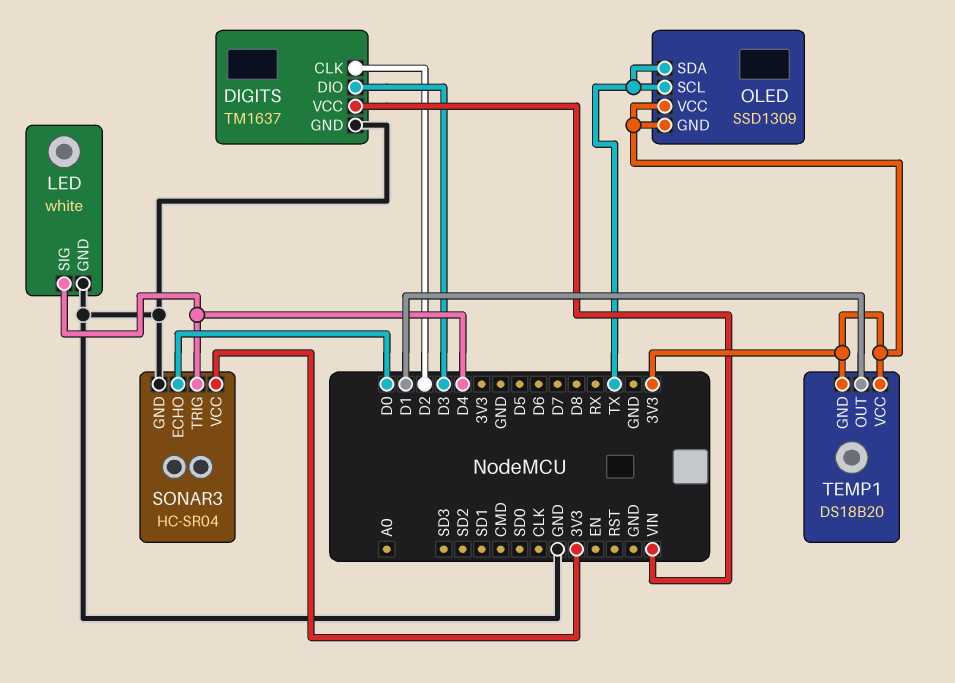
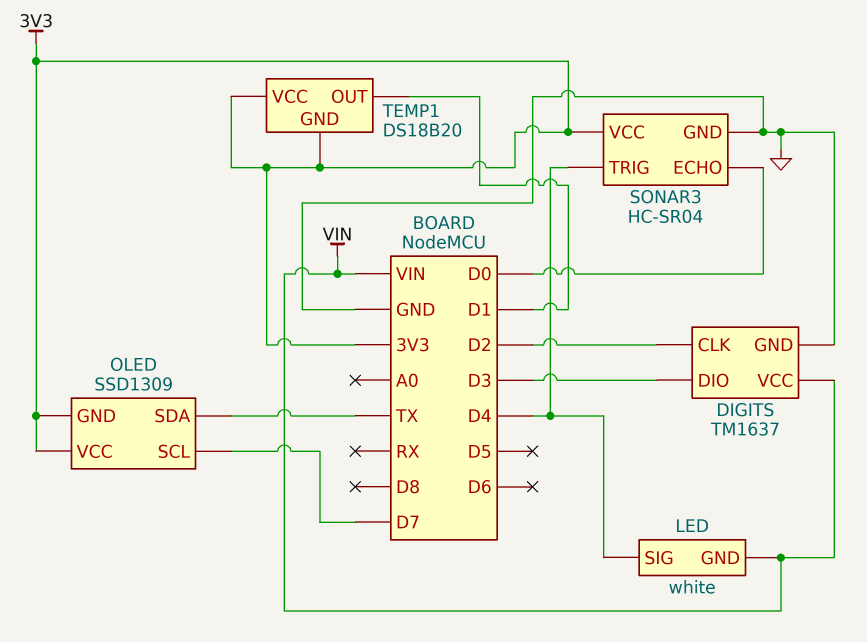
LED pin GND: GND -> VIN
OLED pin SCL: TX -> D7

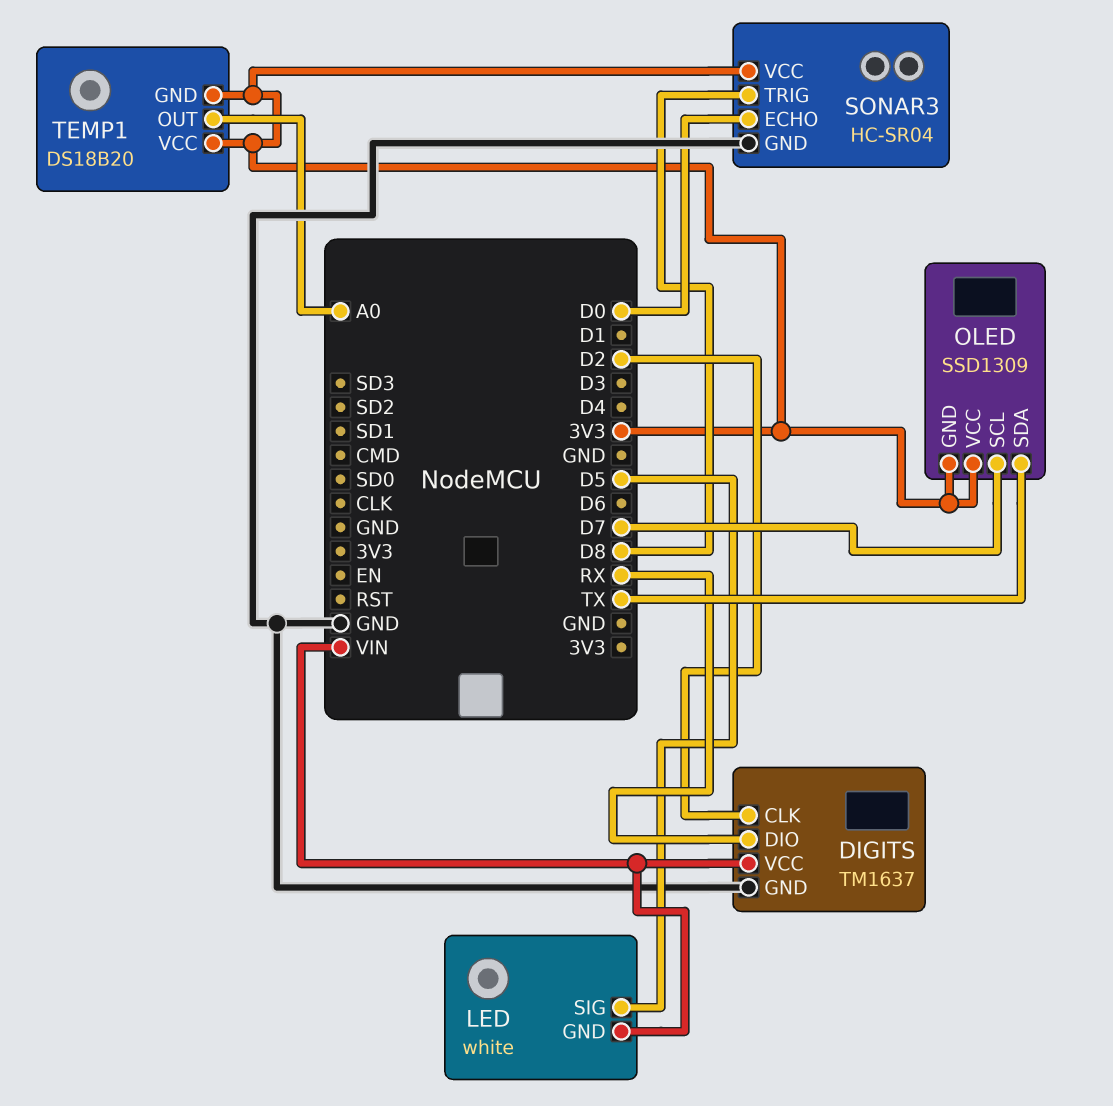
DIGITS pin DIO: D3 -> RX
LED pin SIG: D4 -> D5
SONAR3 pin TRIG: D4 -> D8
TEMP1 pin OUT: D1 -> A0

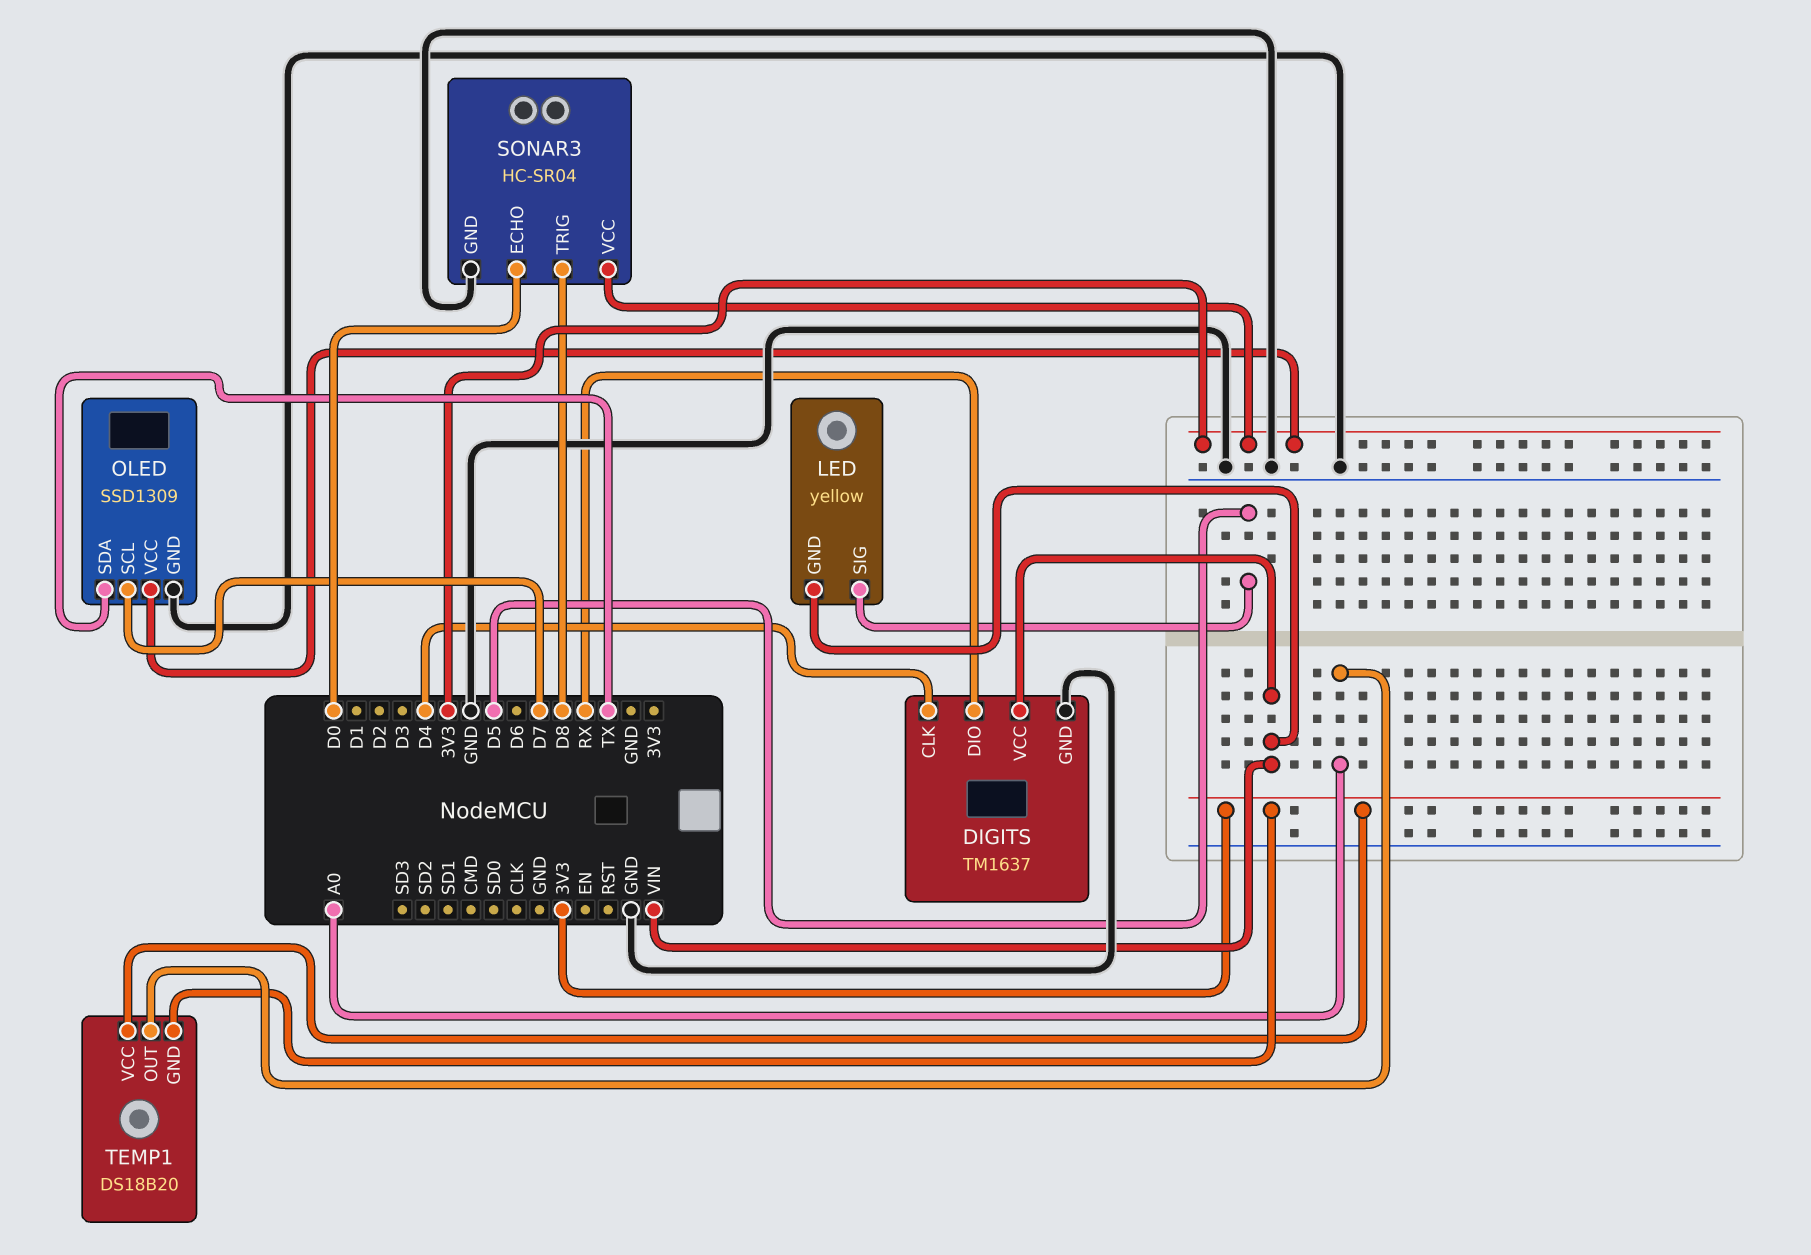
DIGITS pin CLK: D2 -> D4
LED: white -> yellow
OLED pin GND: 3V3 -> GND

